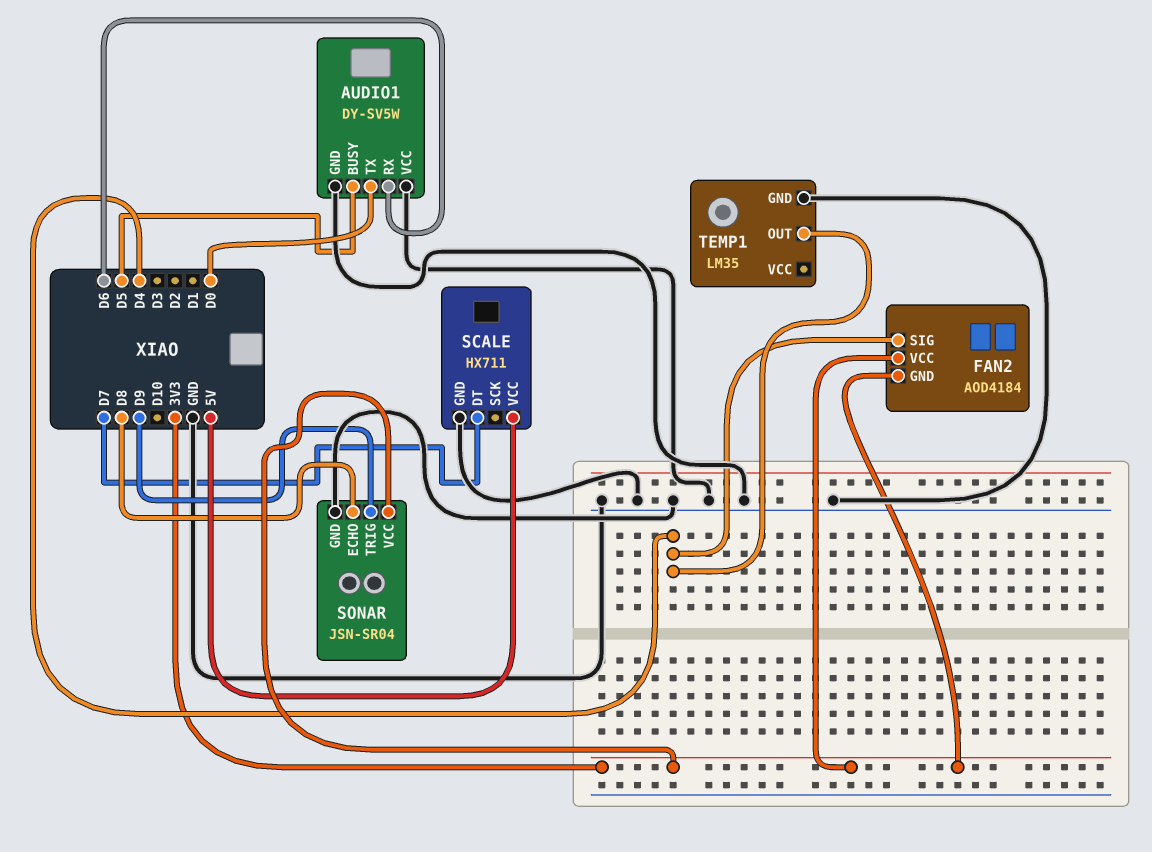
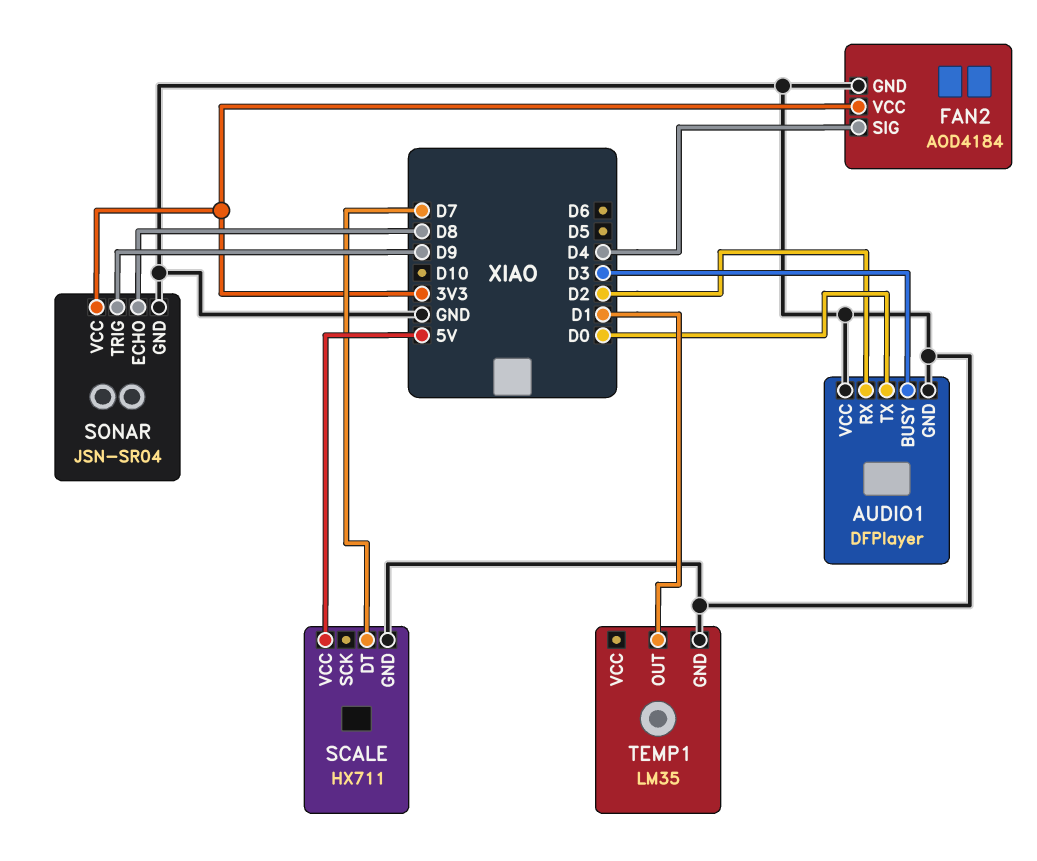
AUDIO1: DY-SV5W -> DFPlayer
AUDIO1 pin BUSY: D5 -> D3
AUDIO1 pin RX: D6 -> D2
FAN2 pin GND: 3V3 -> GND
TEMP1 pin OUT: D4 -> D1

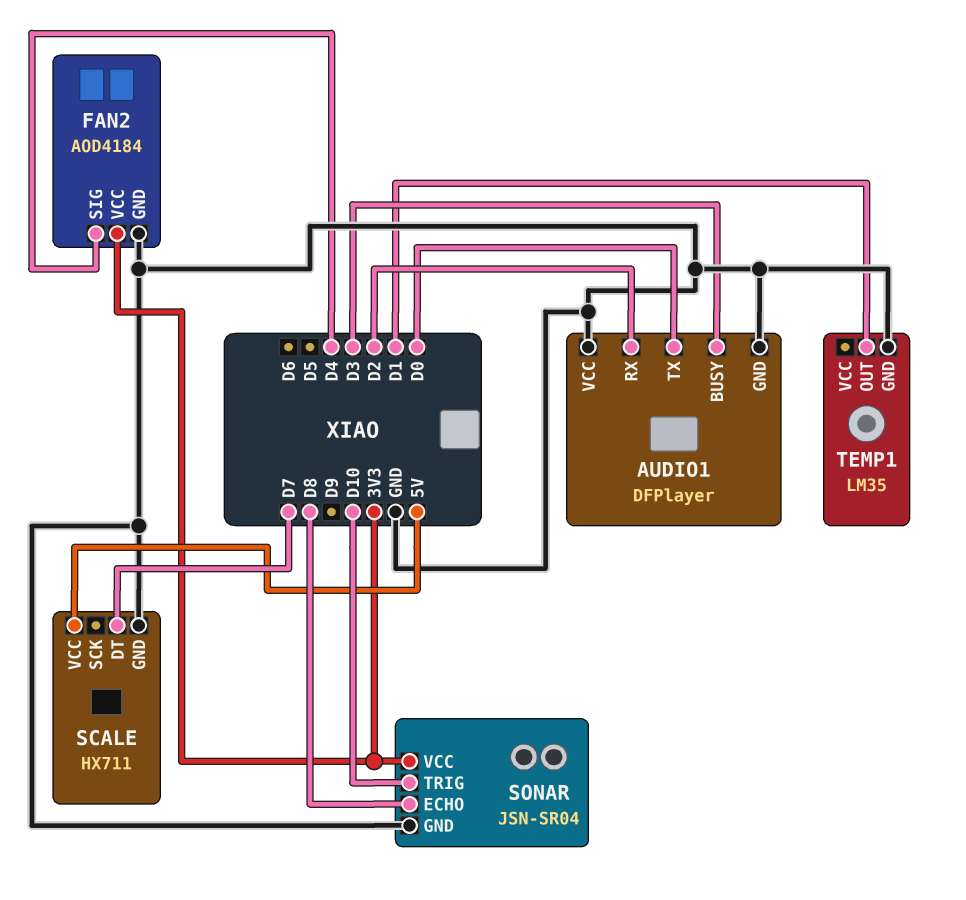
SONAR pin TRIG: D9 -> D10

